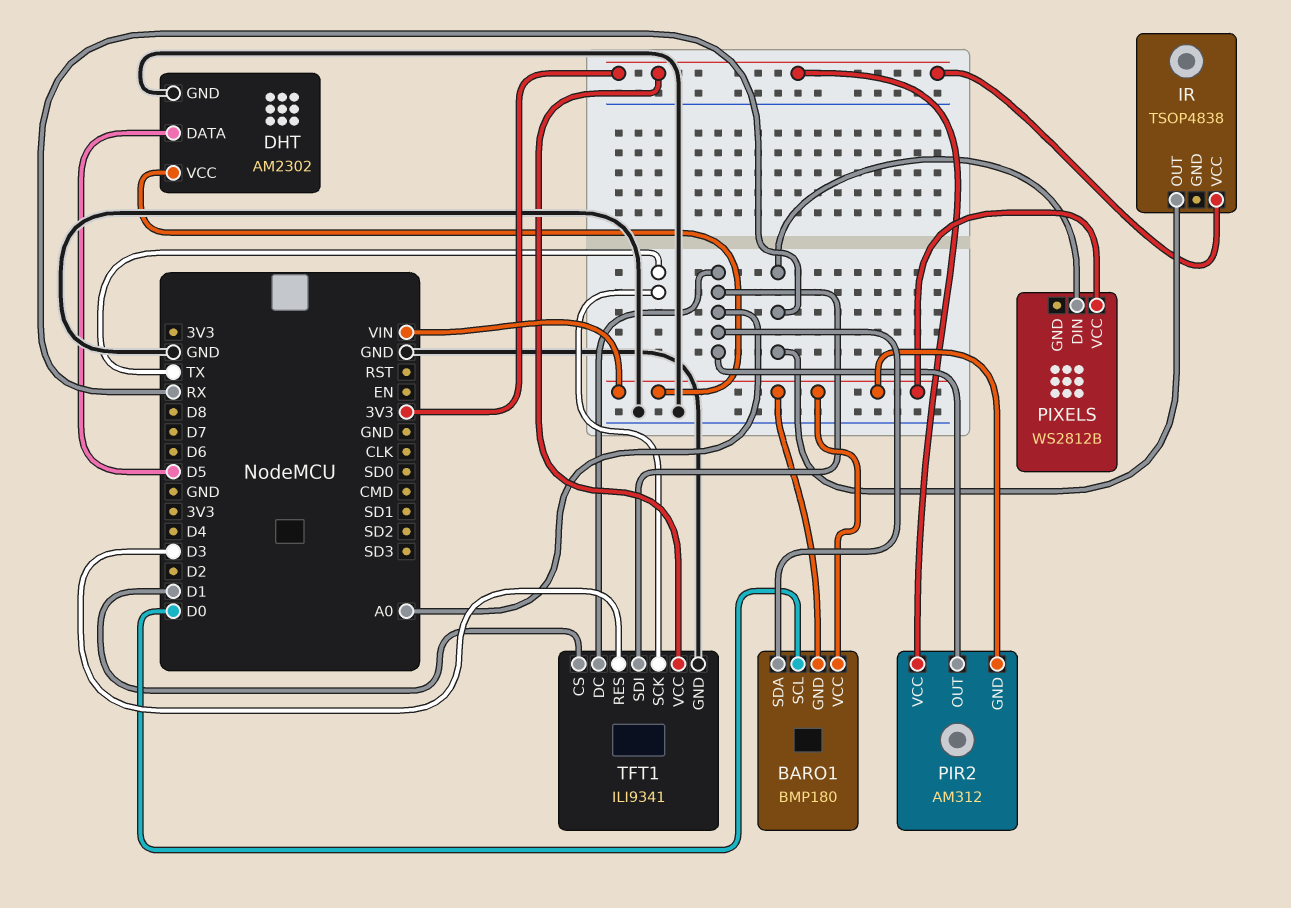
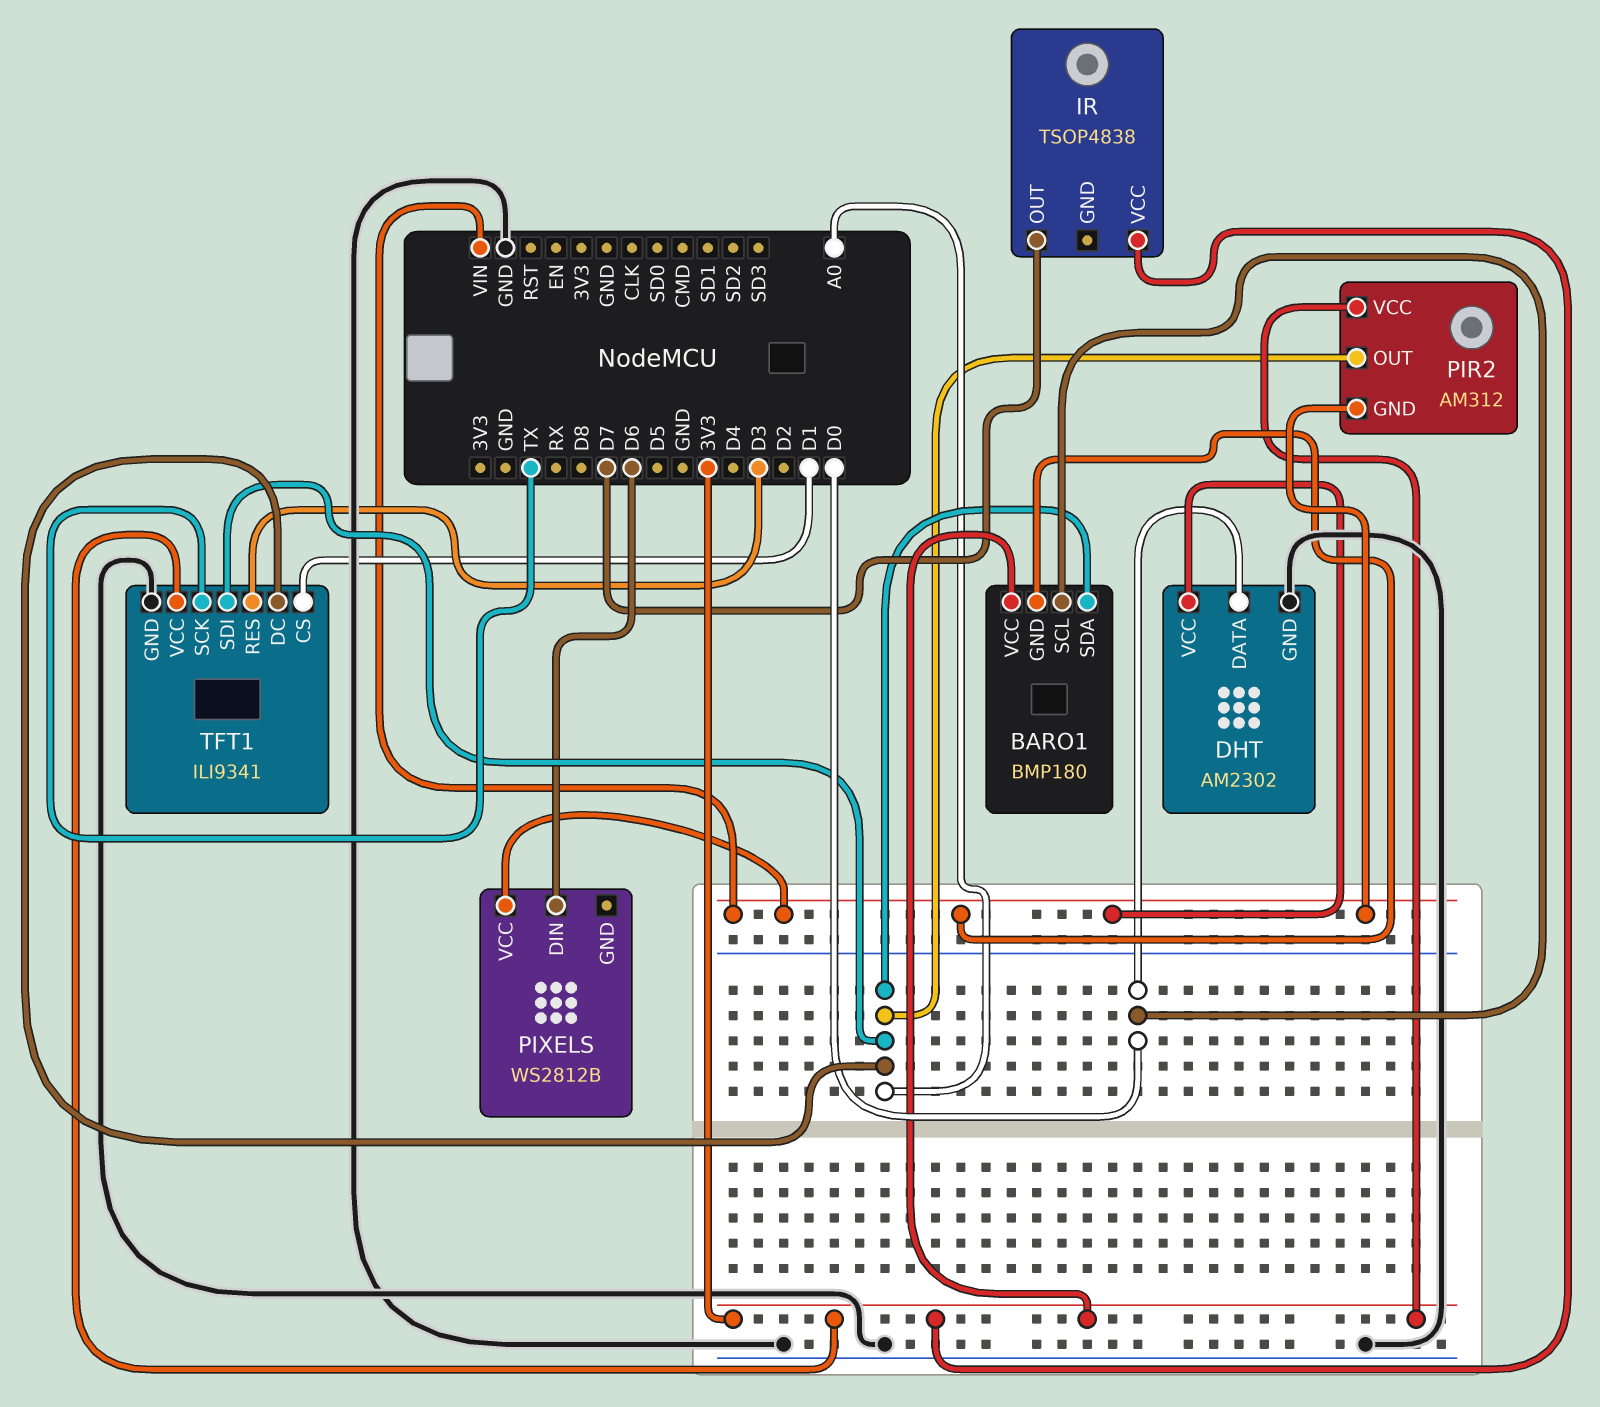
BARO1 pin VCC: VIN -> 3V3
DHT pin DATA: D5 -> D0
IR pin OUT: RX -> D7
PIXELS pin DIN: RX -> D6

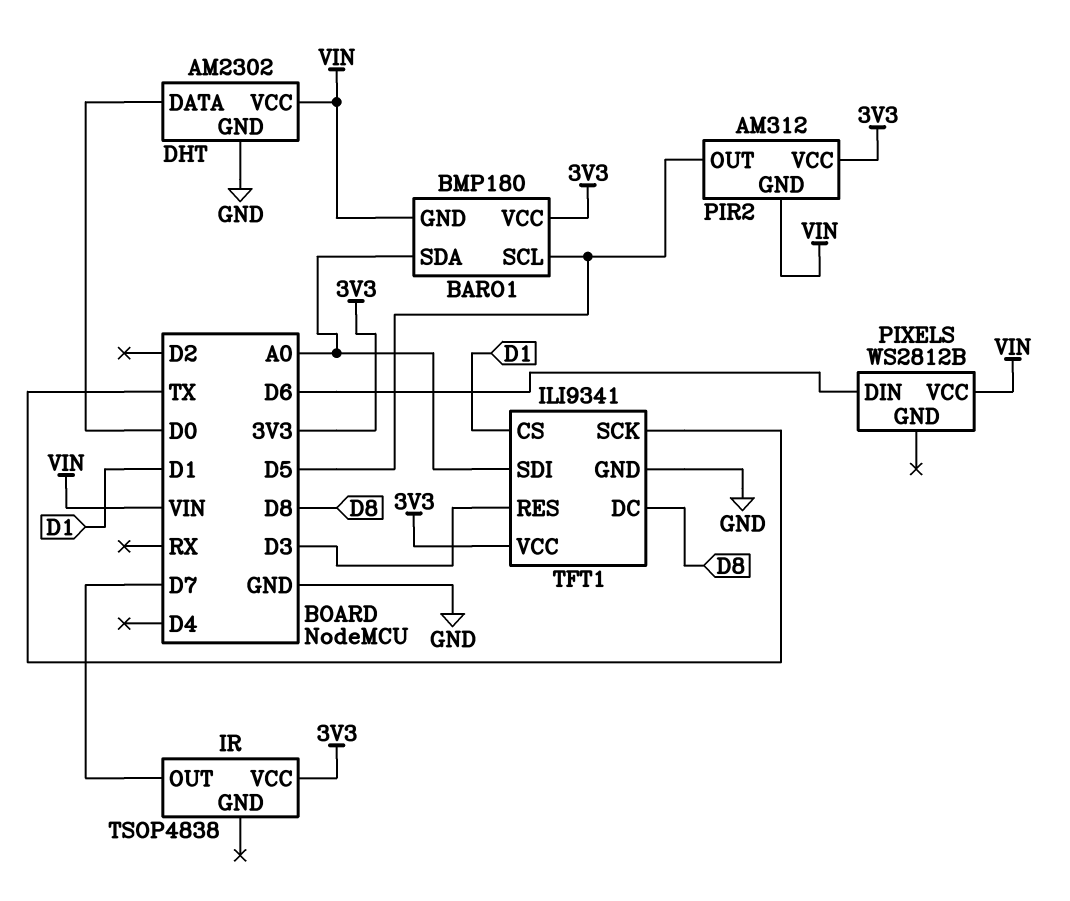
BARO1 pin SCL: D0 -> D5
PIR2 pin OUT: A0 -> D5
TFT1 pin DC: A0 -> D8

